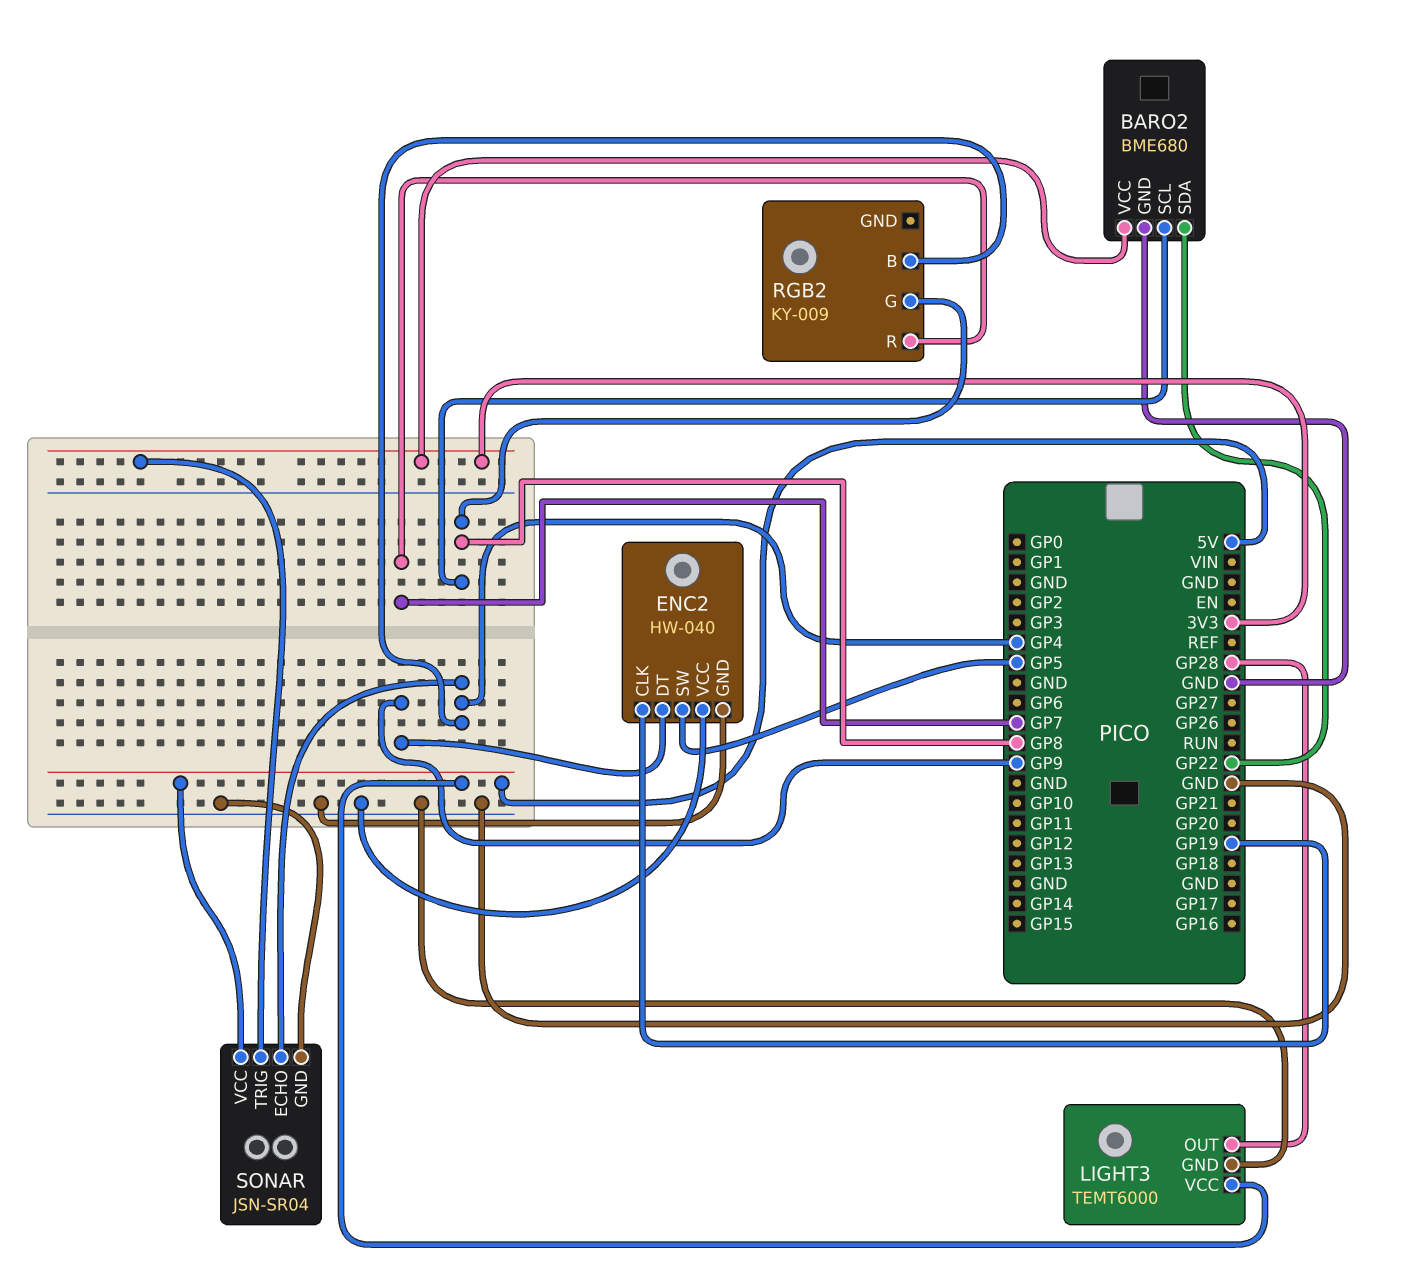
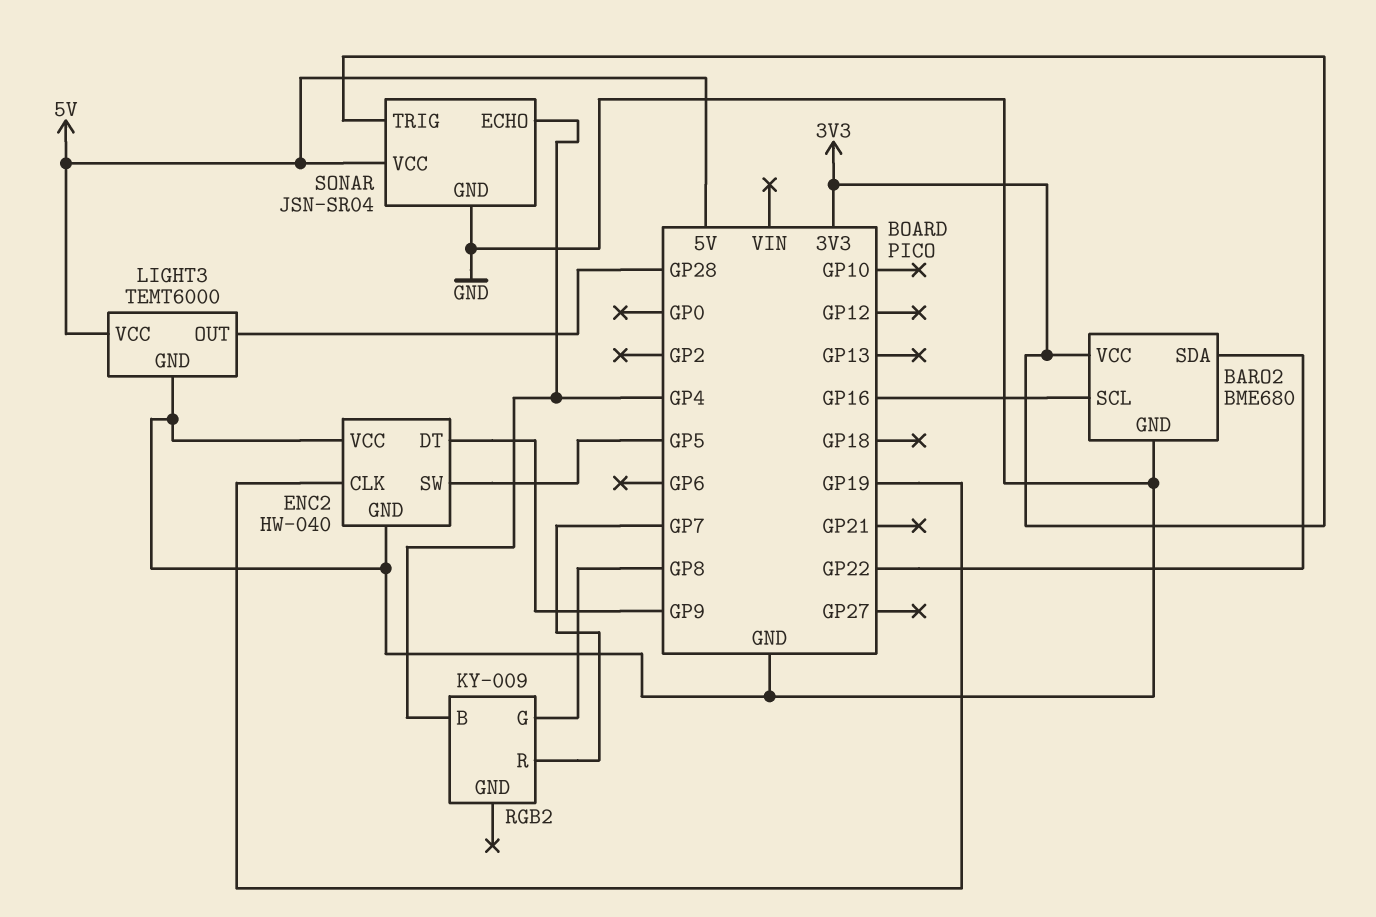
BARO2 pin SCL: GP8 -> GP16

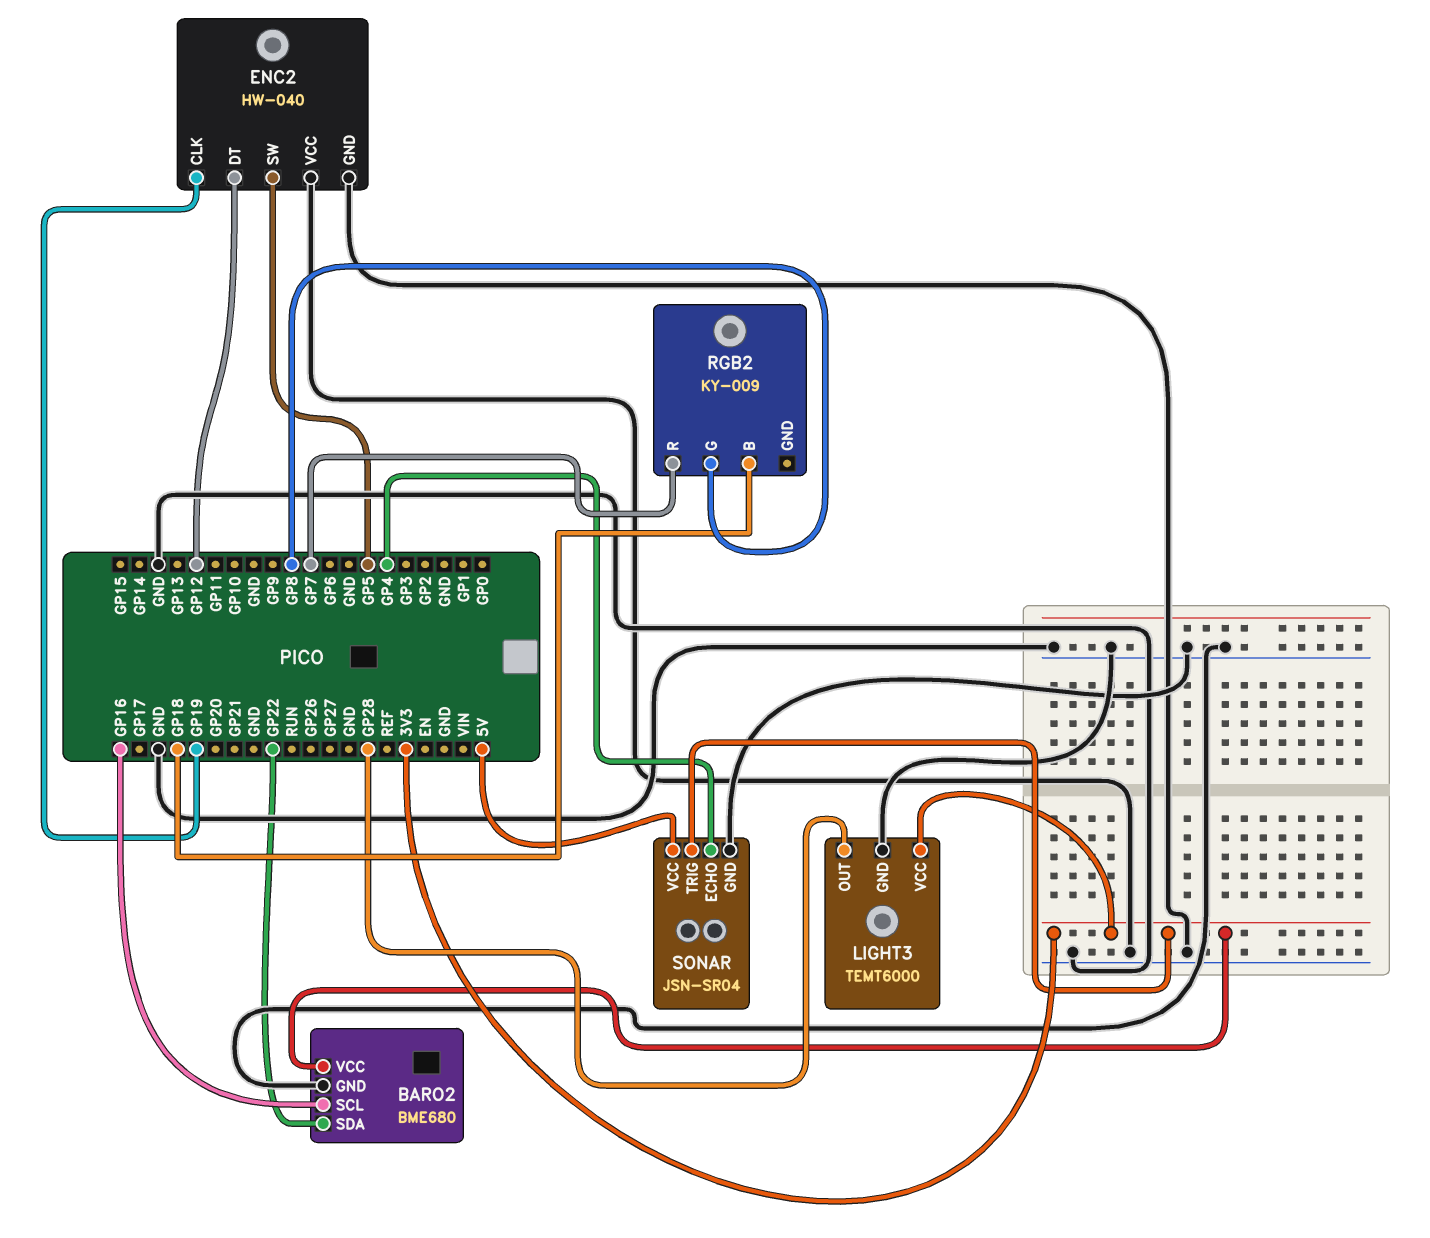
ENC2 pin DT: GP9 -> GP12
LIGHT3 pin VCC: 5V -> 3V3
RGB2 pin B: GP4 -> GP18

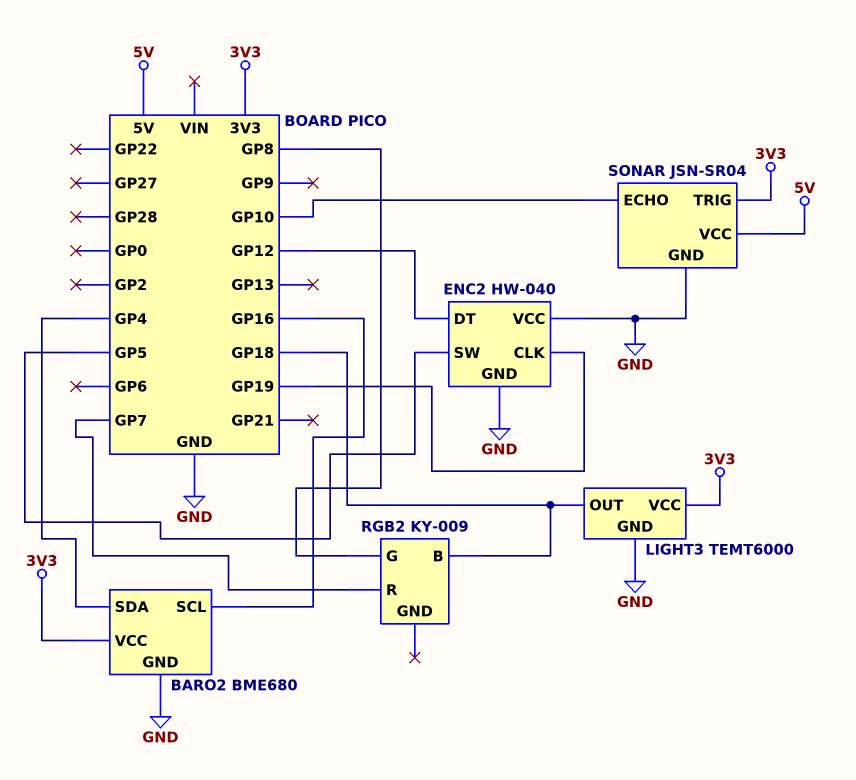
BARO2 pin SDA: GP22 -> GP4
LIGHT3 pin OUT: GP28 -> GP18
SONAR pin ECHO: GP4 -> GP10

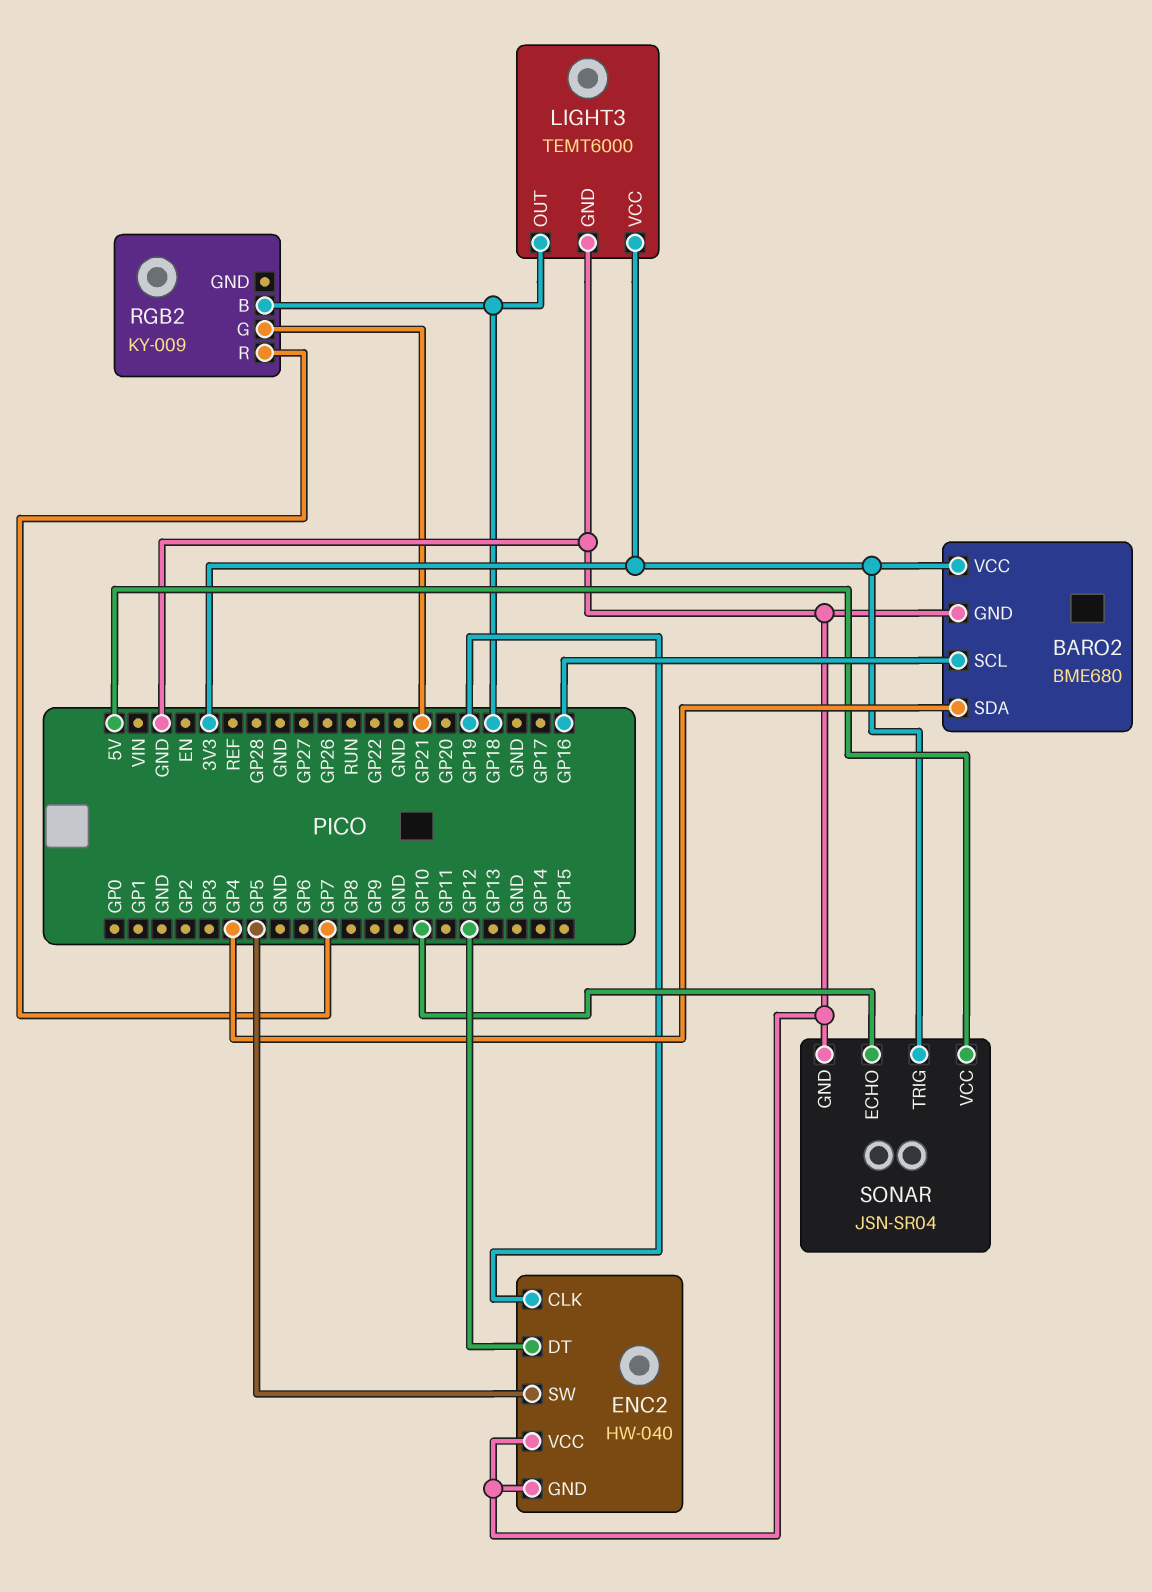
RGB2 pin G: GP8 -> GP21

